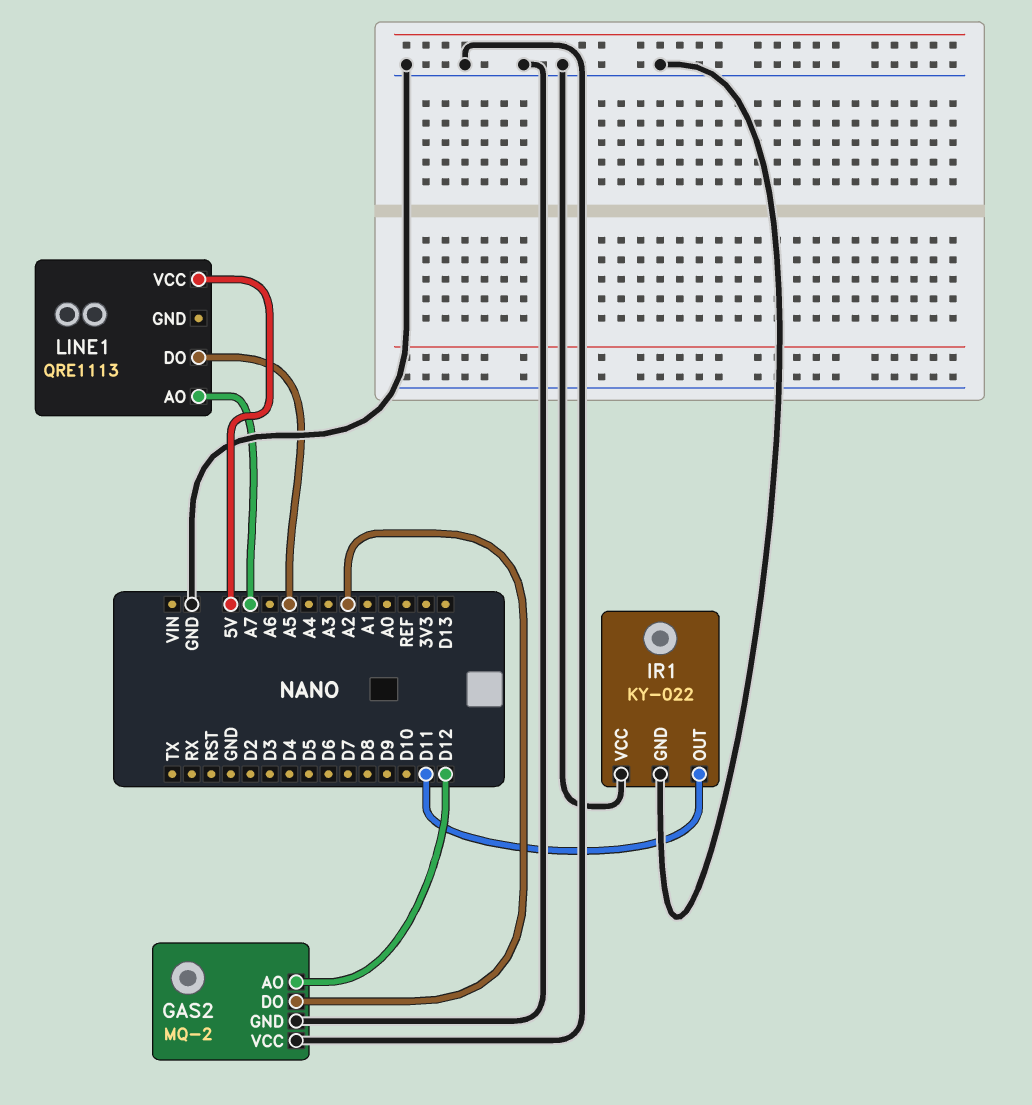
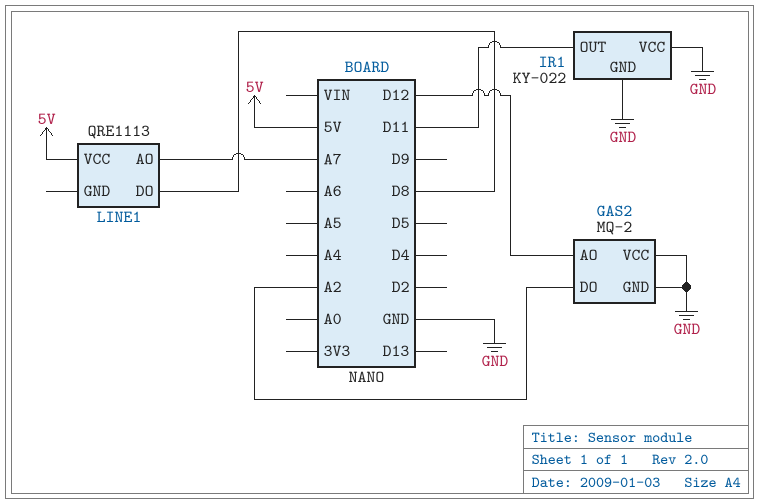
LINE1 pin DO: A5 -> D8

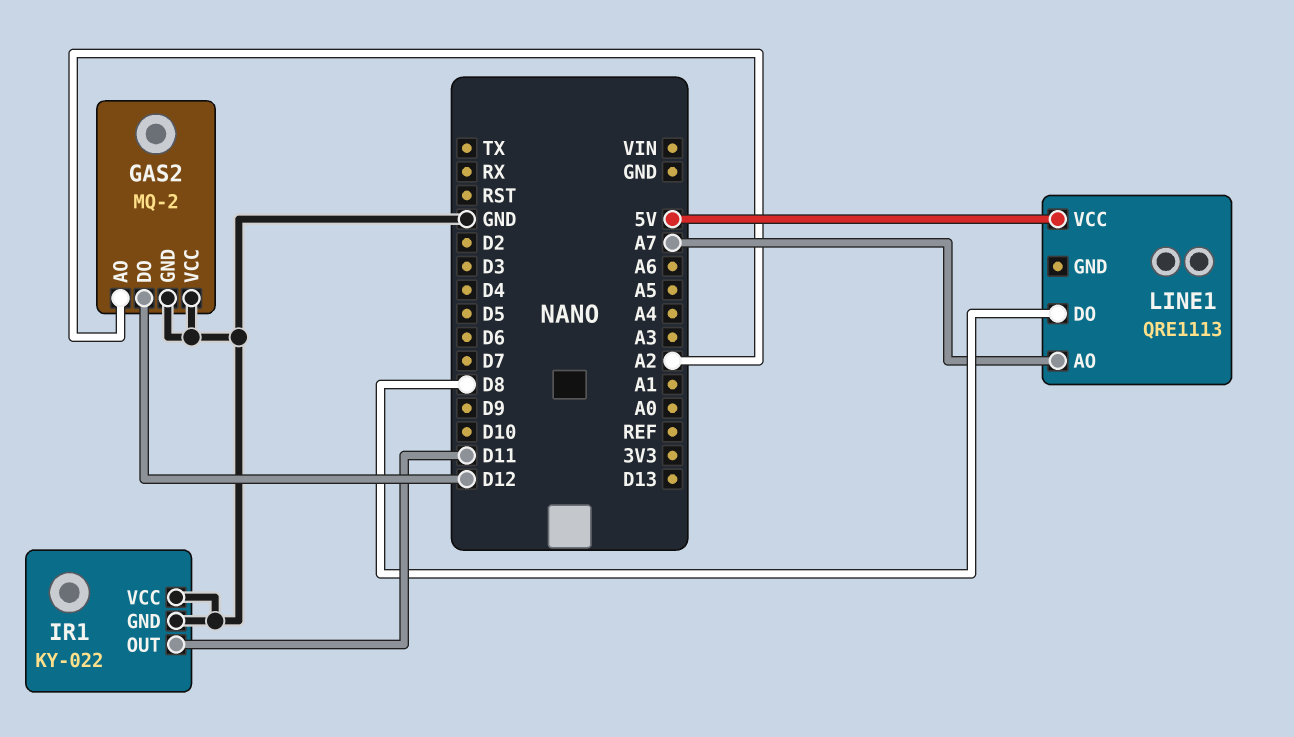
GAS2 pin AO: D12 -> A2
GAS2 pin DO: A2 -> D12

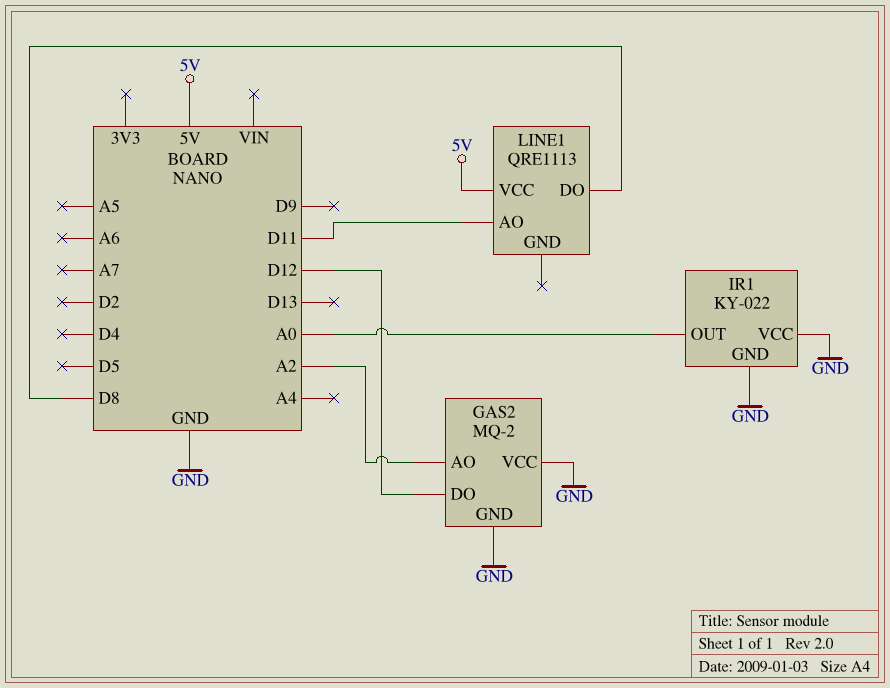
IR1 pin OUT: D11 -> A0
LINE1 pin AO: A7 -> D11

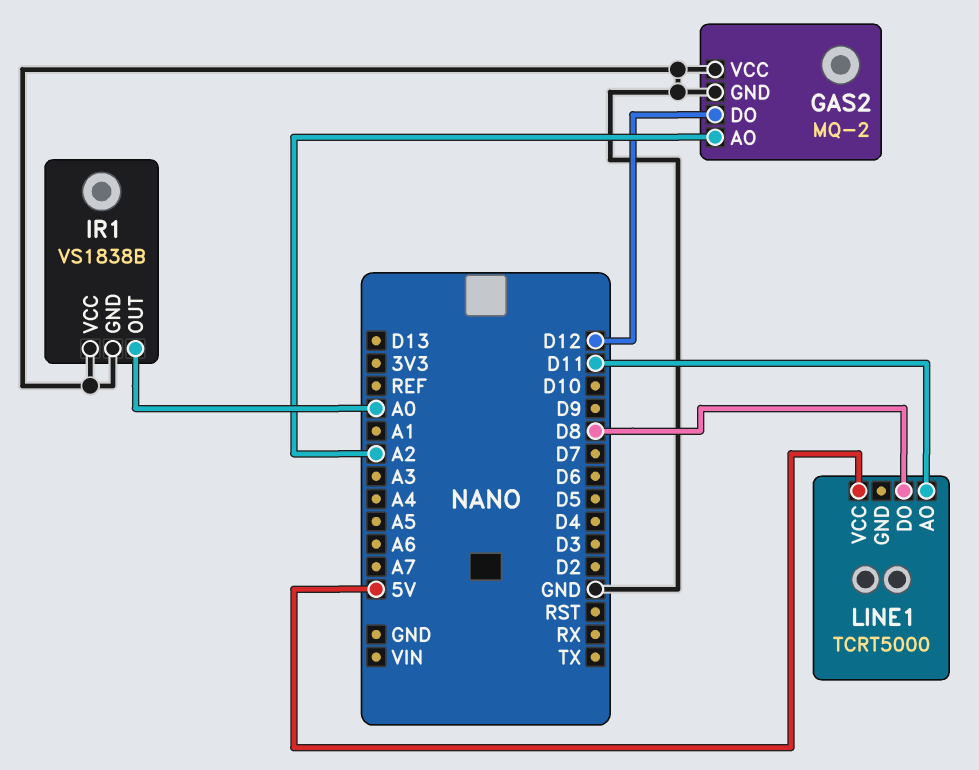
IR1: KY-022 -> VS1838B
LINE1: QRE1113 -> TCRT5000

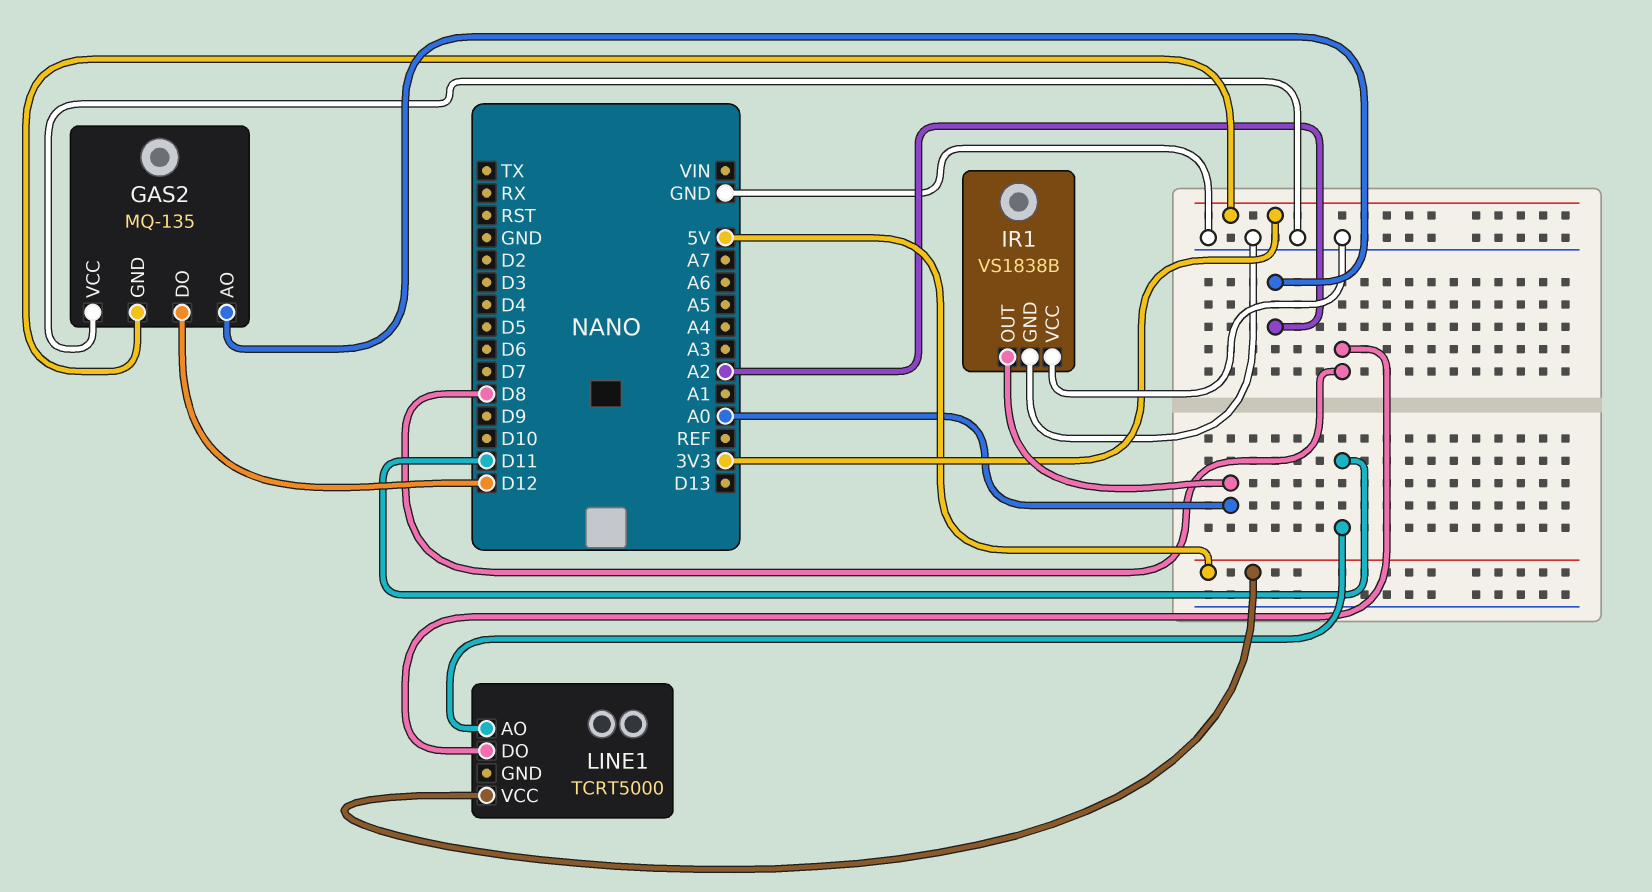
GAS2: MQ-2 -> MQ-135
GAS2 pin GND: GND -> 3V3

